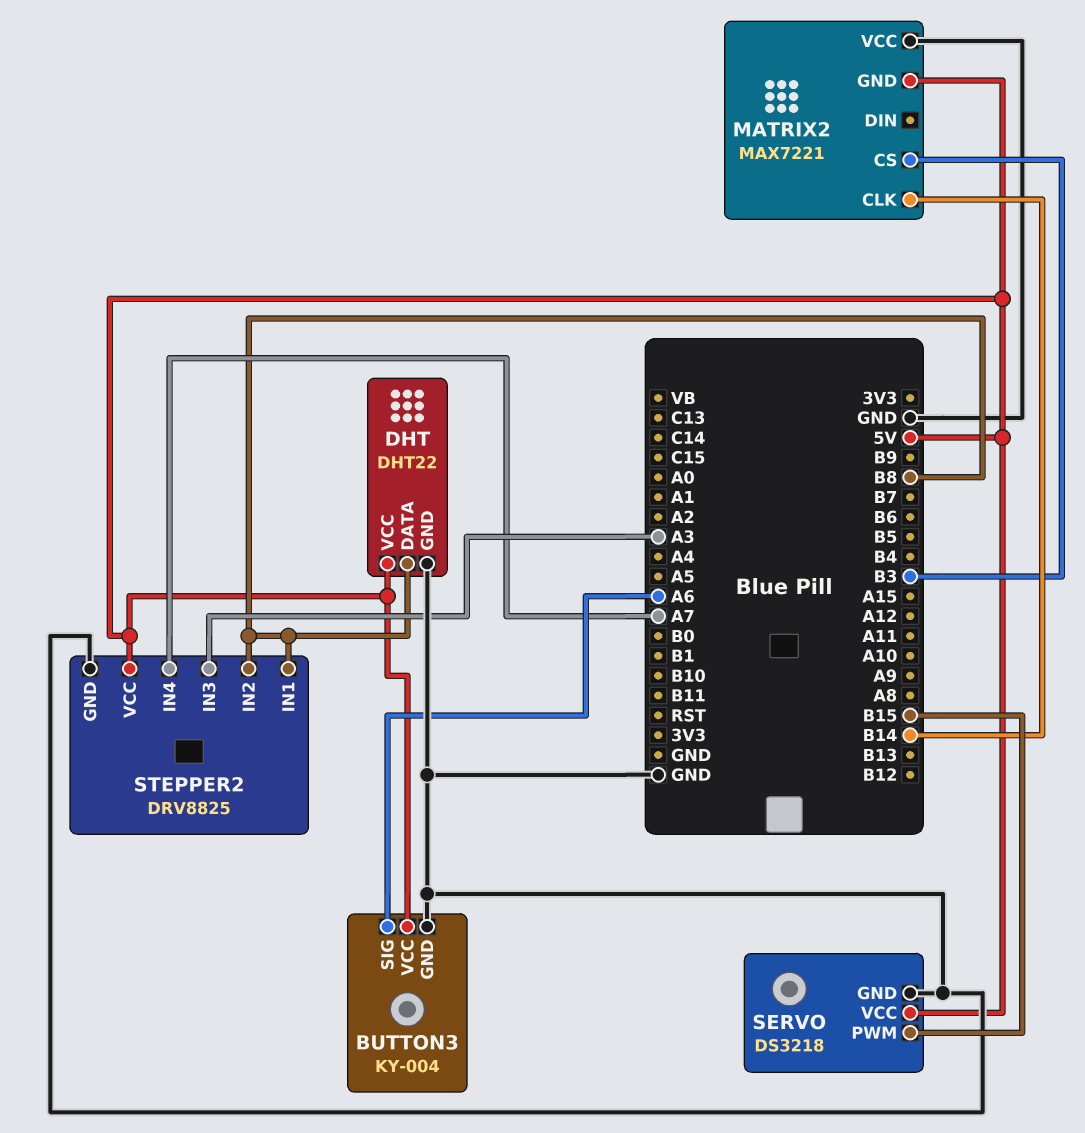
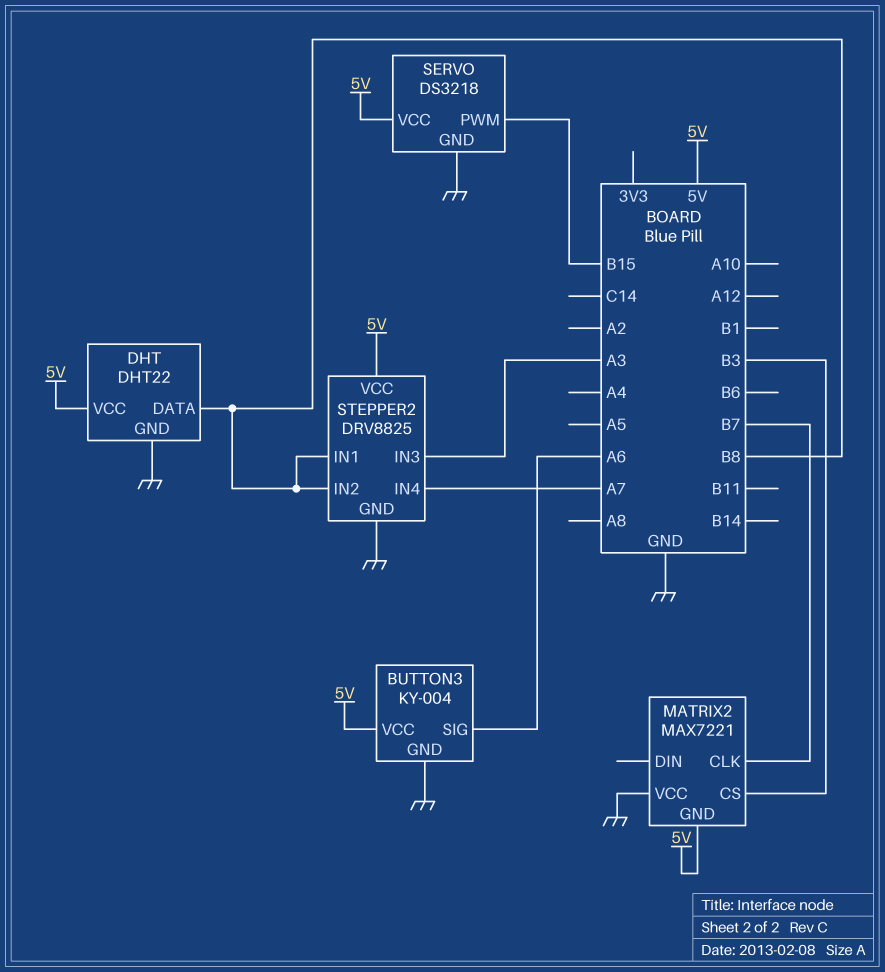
MATRIX2 pin CLK: B14 -> B7

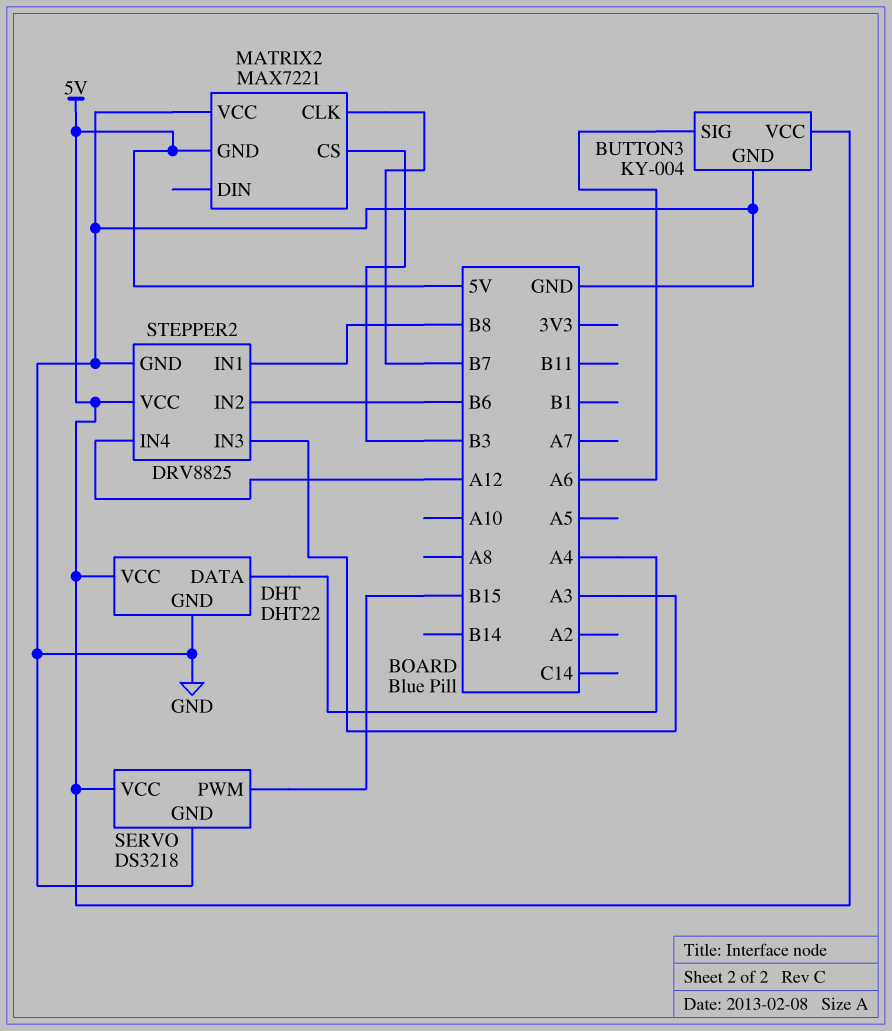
DHT pin DATA: B8 -> A4
STEPPER2 pin IN2: B8 -> B6
STEPPER2 pin IN4: A7 -> A12

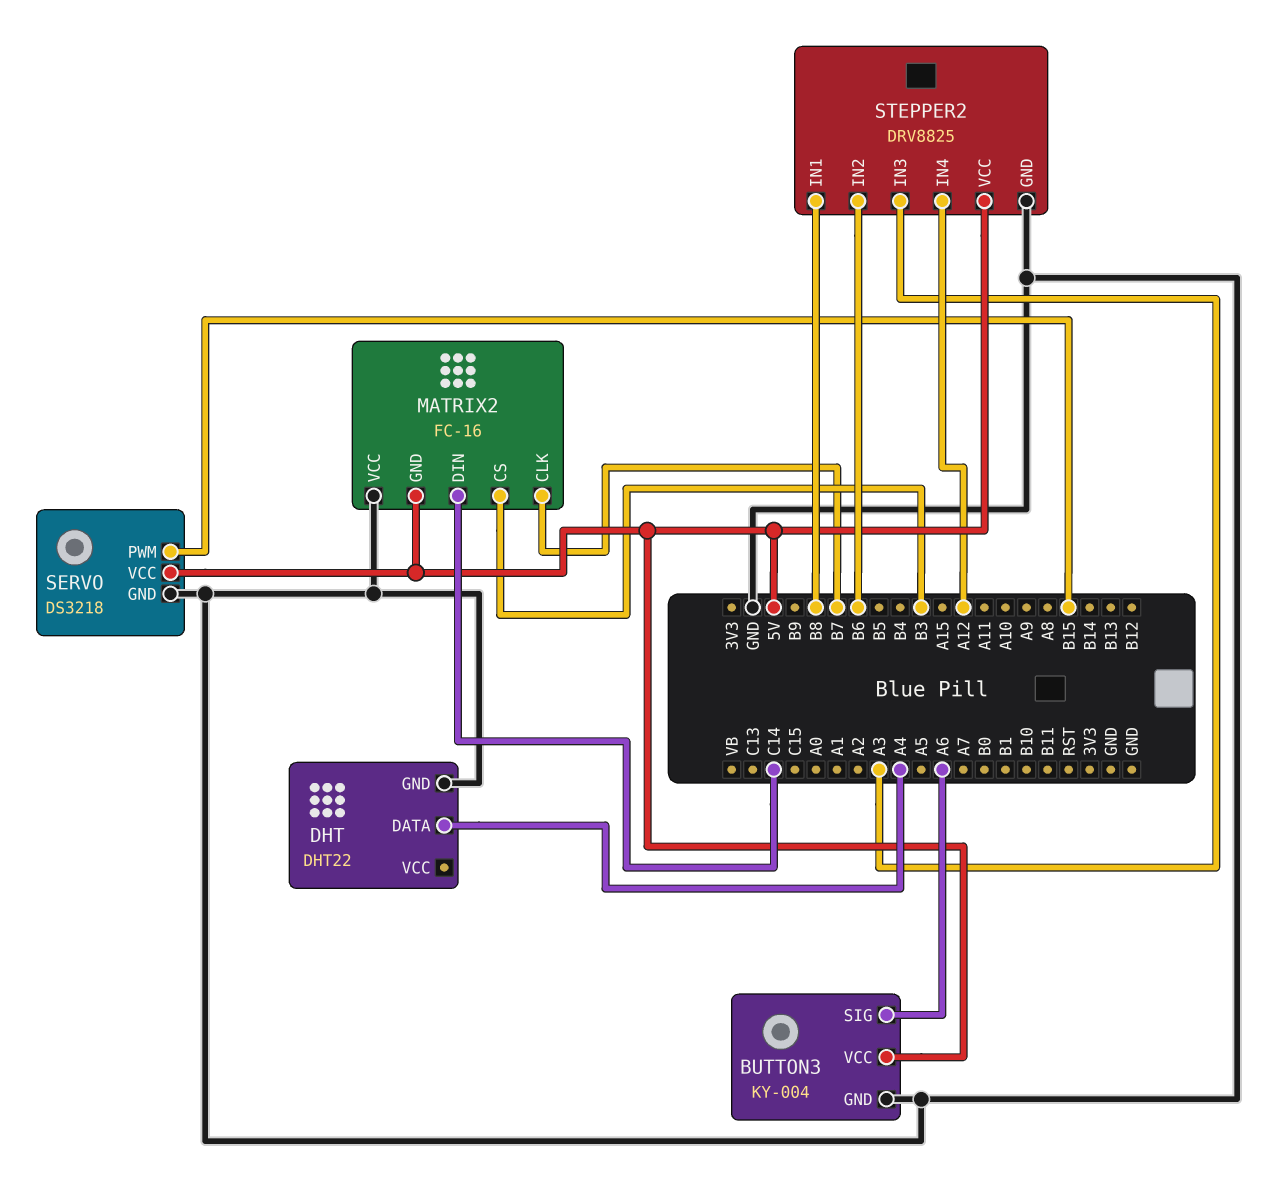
DHT pin VCC: 5V -> none
MATRIX2: MAX7221 -> FC-16
MATRIX2 pin DIN: none -> C14

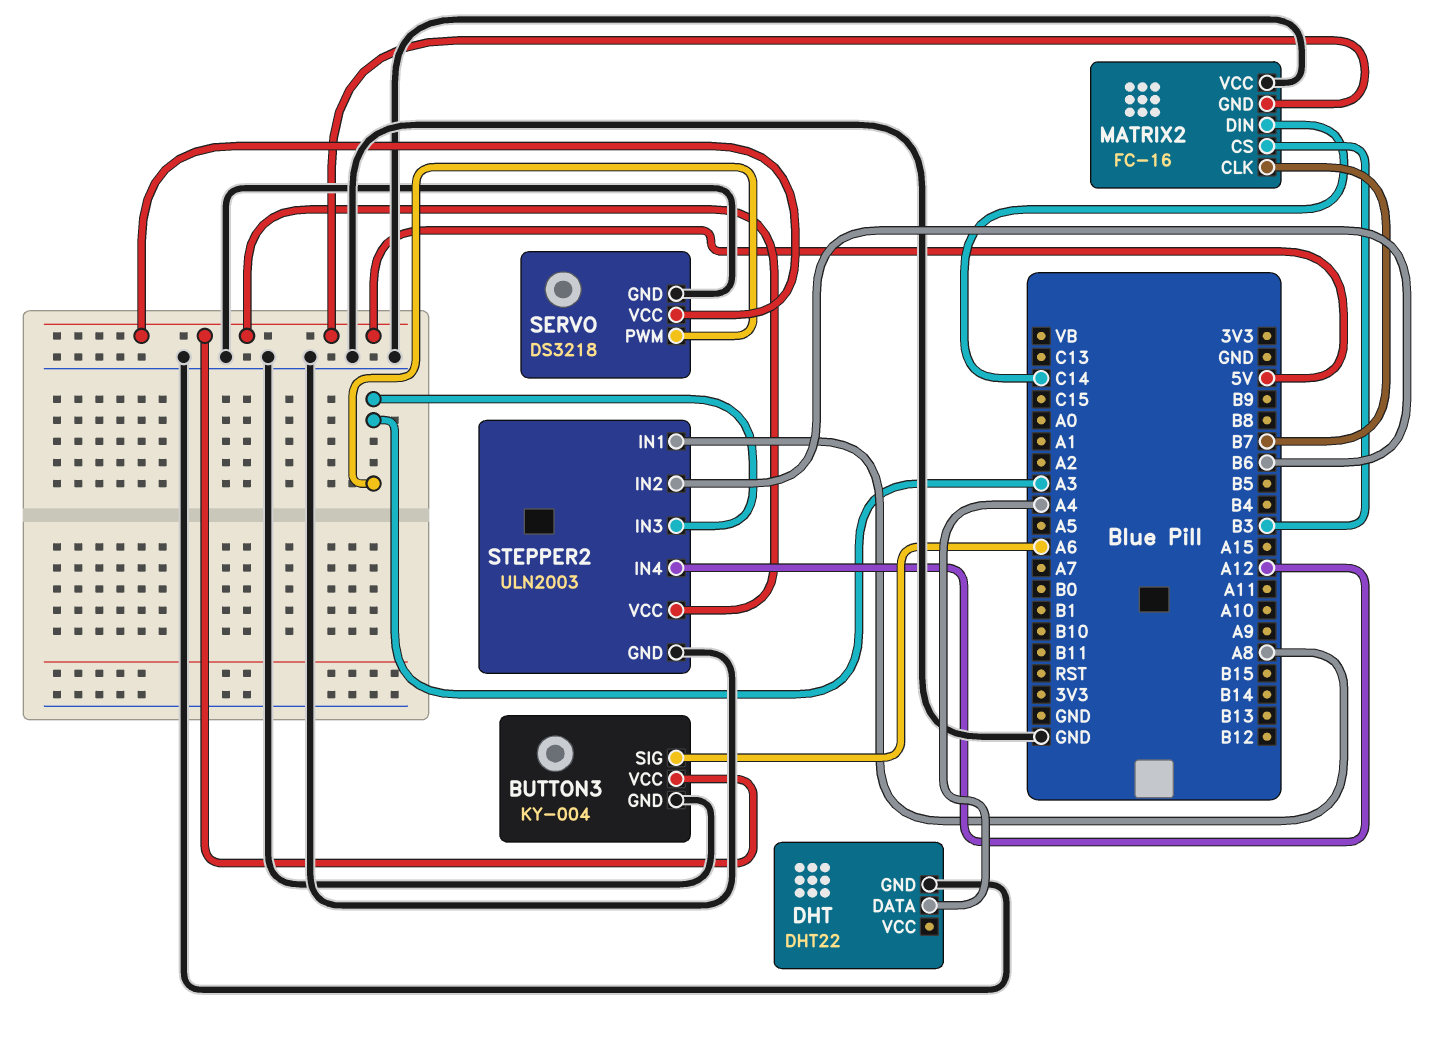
SERVO pin PWM: B15 -> A3
STEPPER2: DRV8825 -> ULN2003
STEPPER2 pin IN1: B8 -> A8

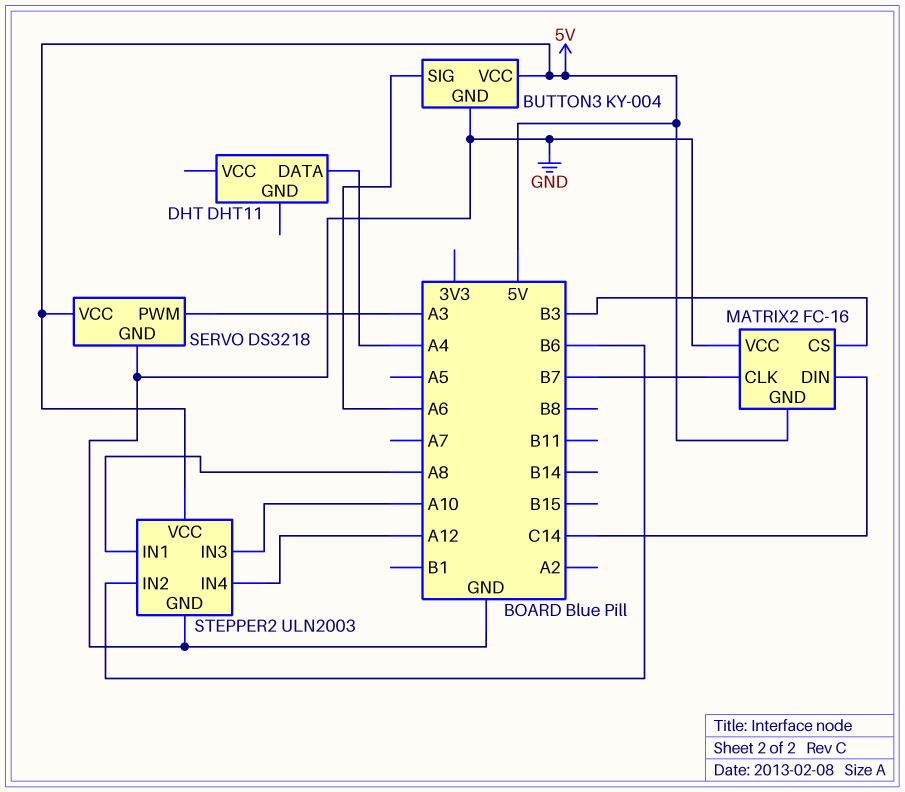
DHT: DHT22 -> DHT11
DHT pin GND: GND -> none
STEPPER2 pin IN3: A3 -> A10

